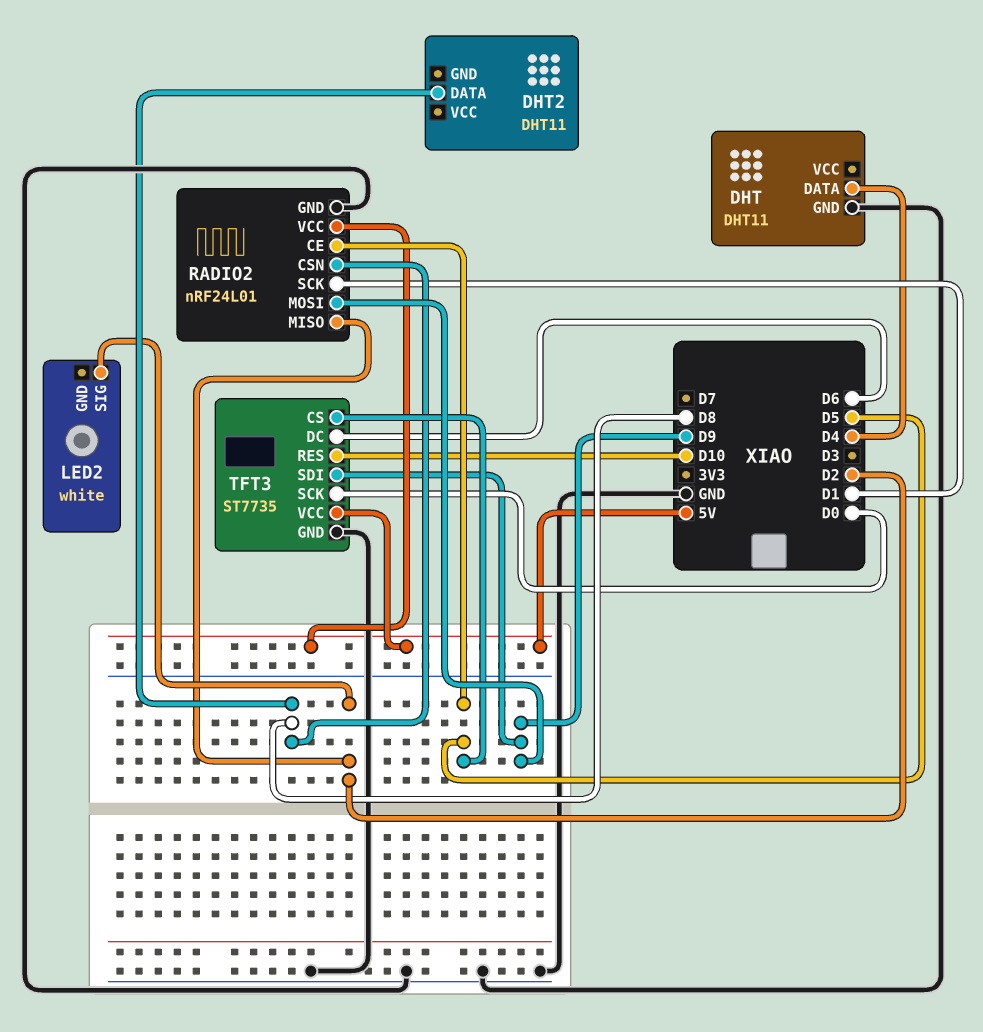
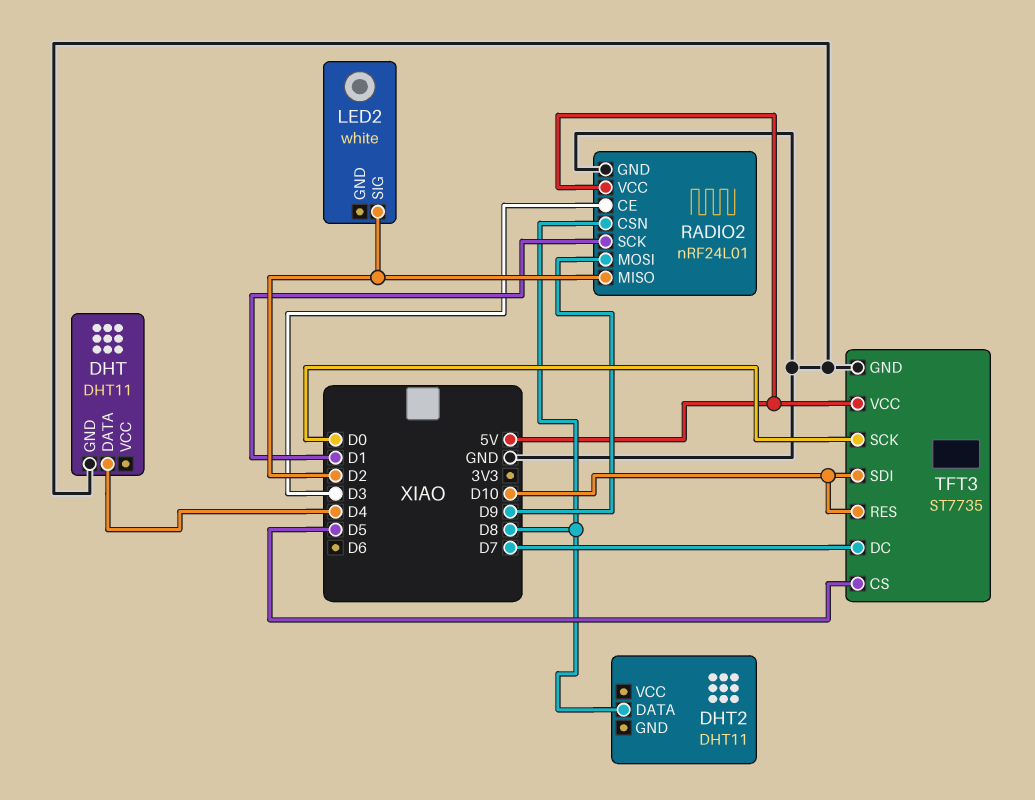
RADIO2 pin CE: D5 -> D3
TFT3 pin DC: D6 -> D7
TFT3 pin SDI: D9 -> D10

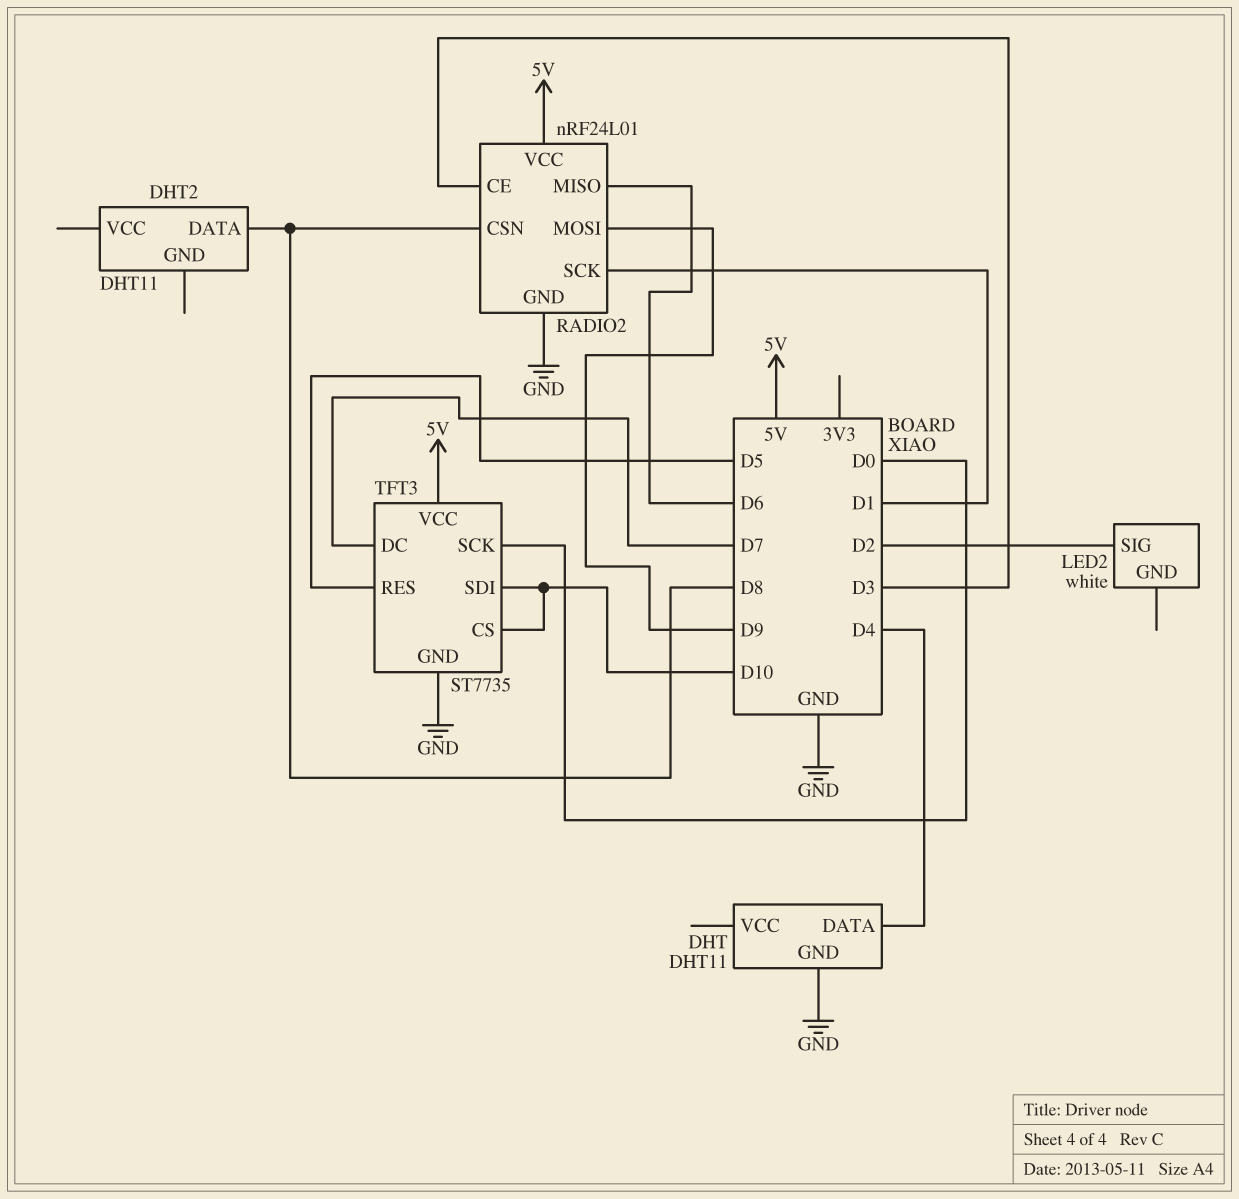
RADIO2 pin MISO: D2 -> D6
TFT3 pin CS: D5 -> D10
TFT3 pin RES: D10 -> D5

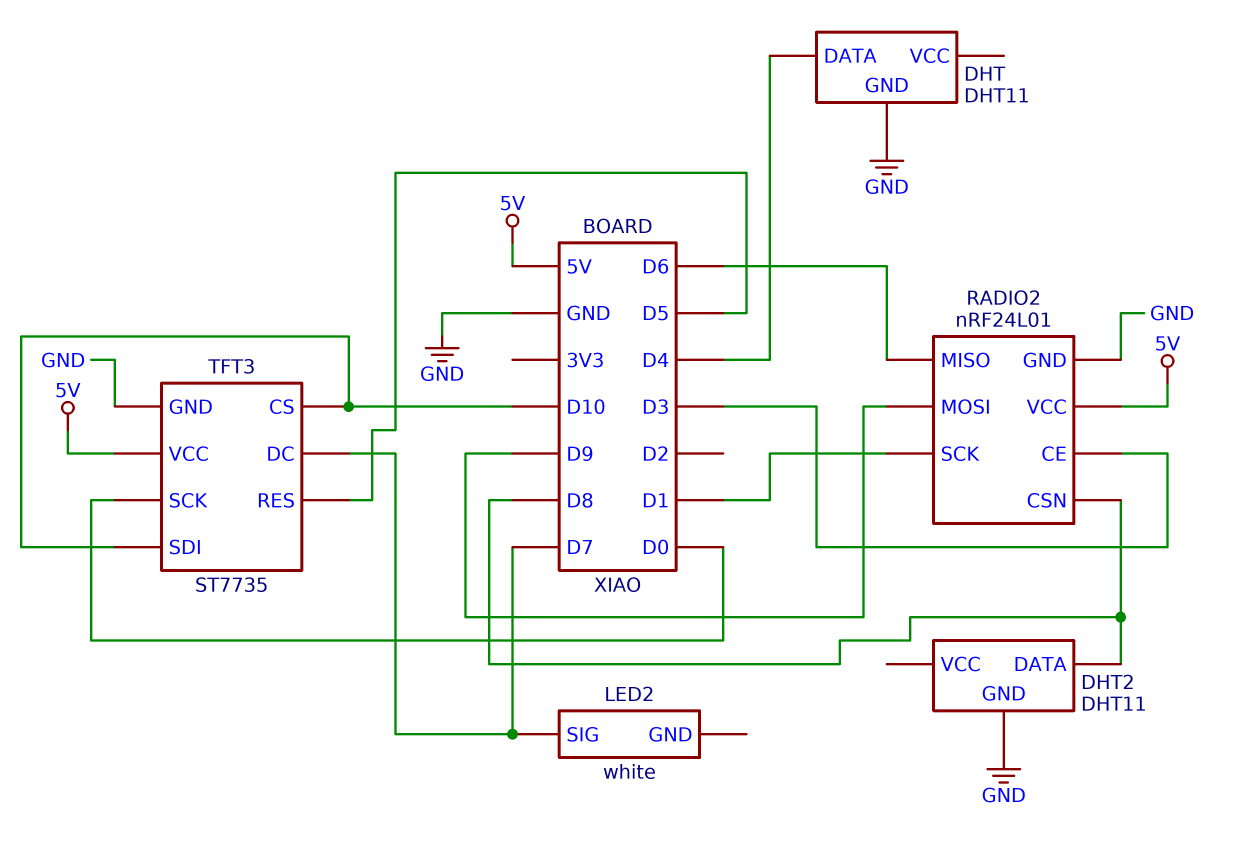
DHT2 pin GND: none -> GND
LED2 pin SIG: D2 -> D7

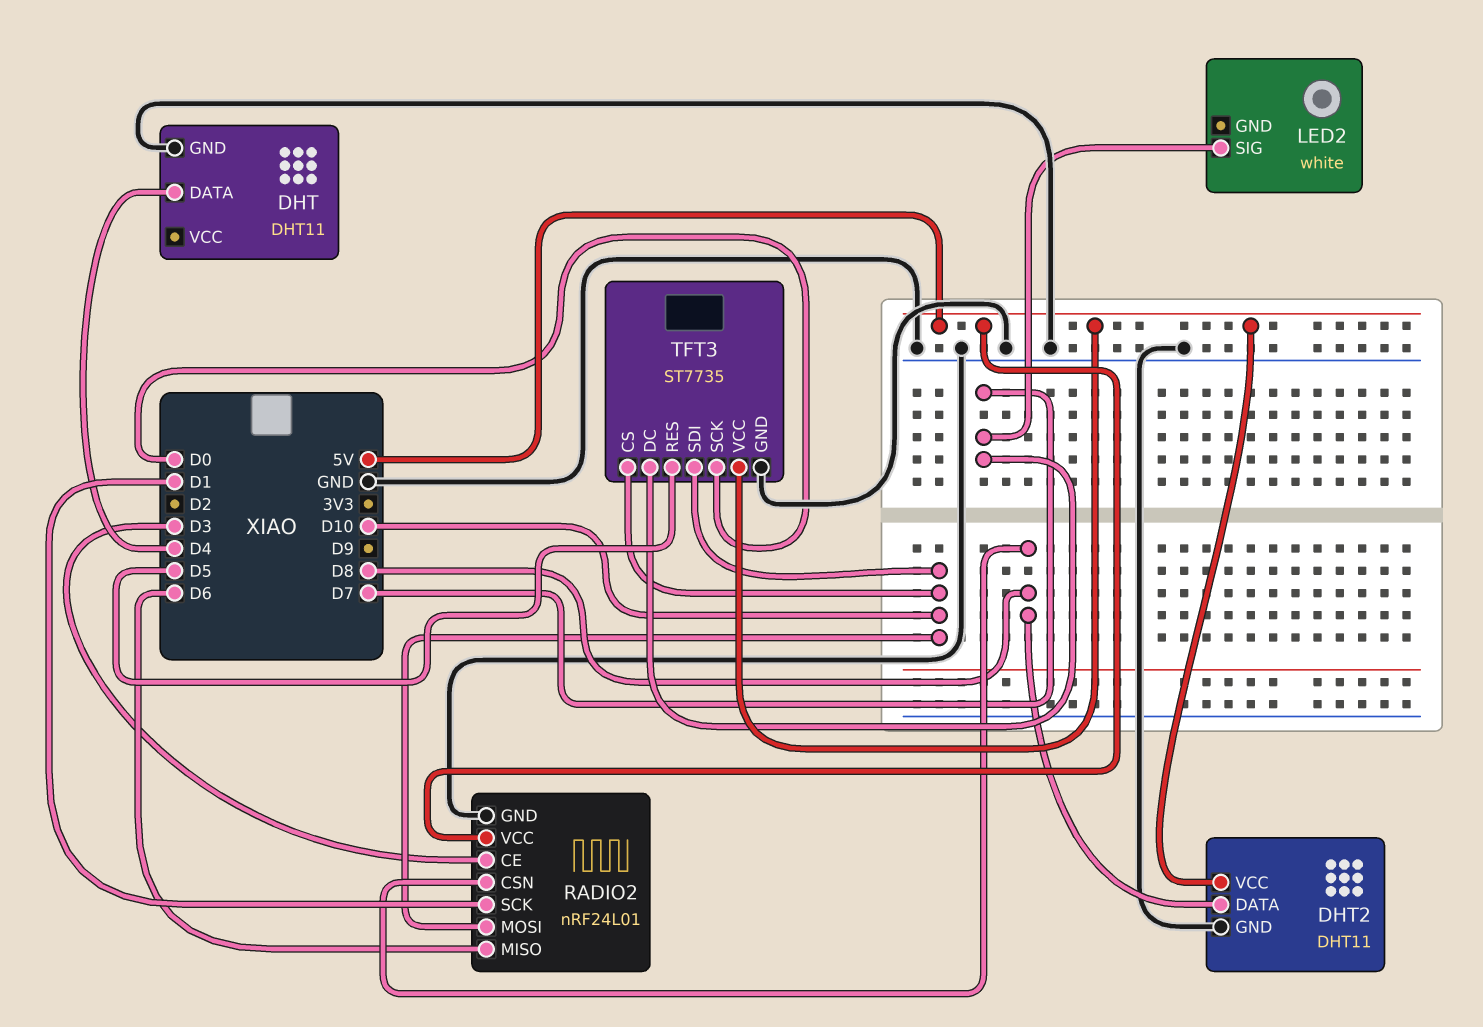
DHT2 pin VCC: none -> 5V
RADIO2 pin MOSI: D9 -> D10

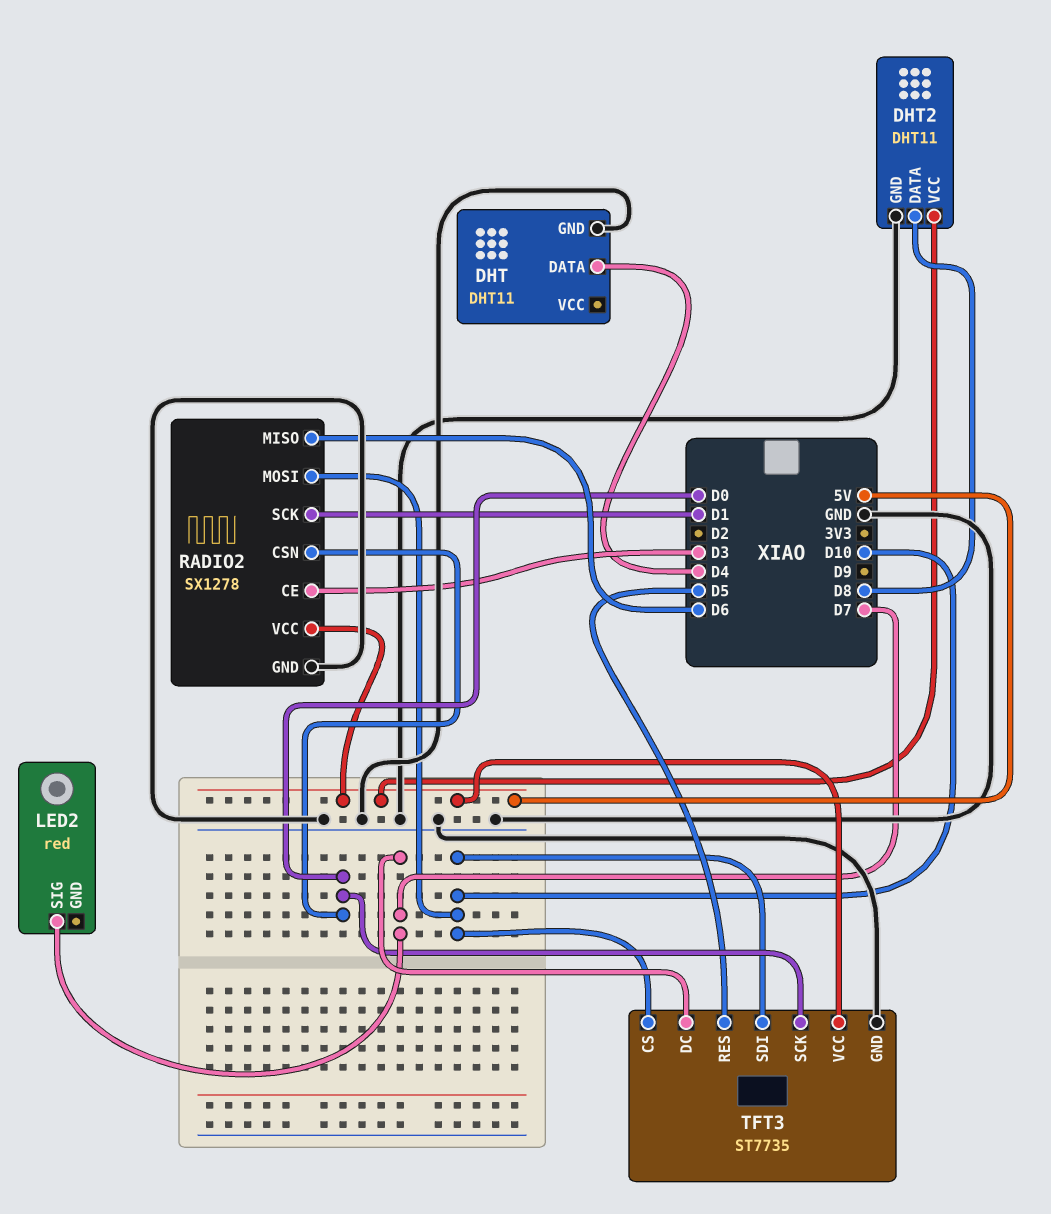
LED2: white -> red
RADIO2: nRF24L01 -> SX1278
RADIO2 pin CSN: D8 -> D0

